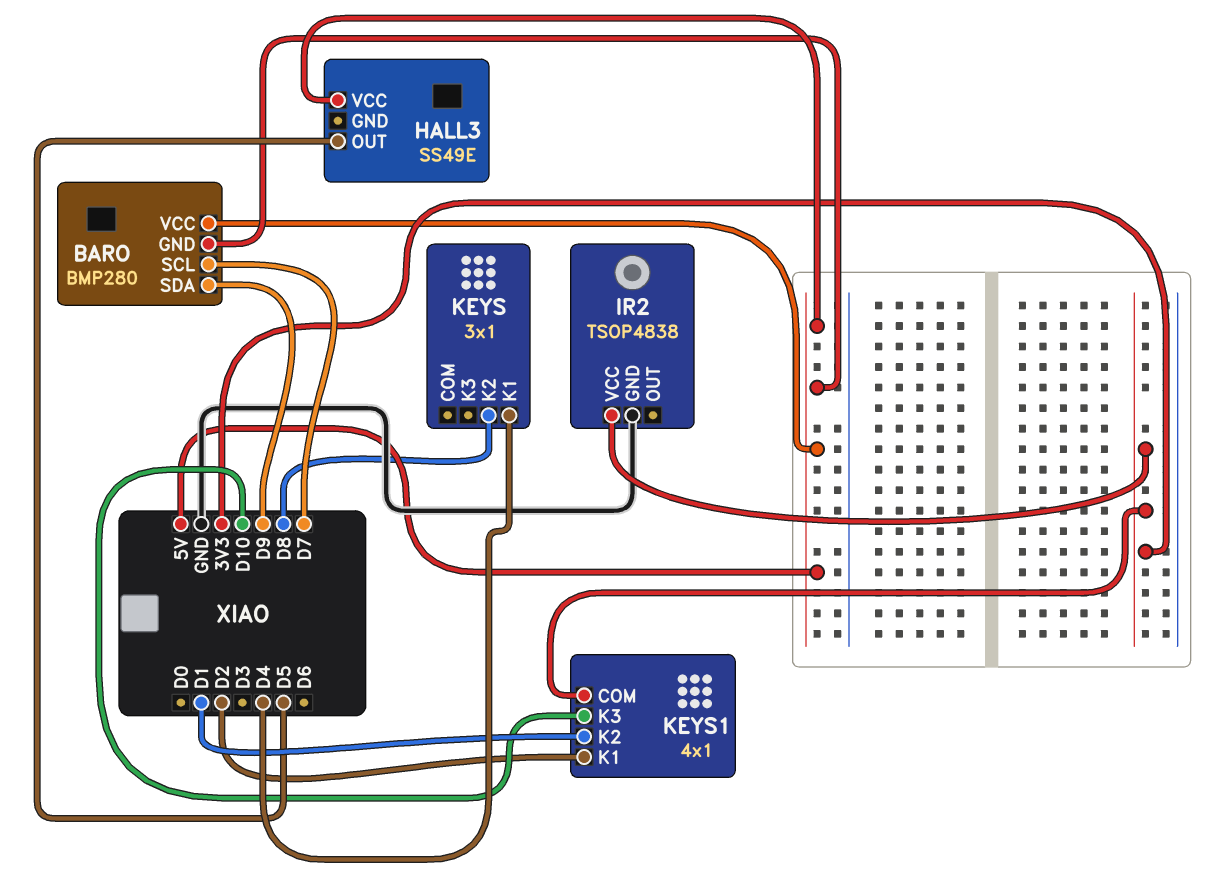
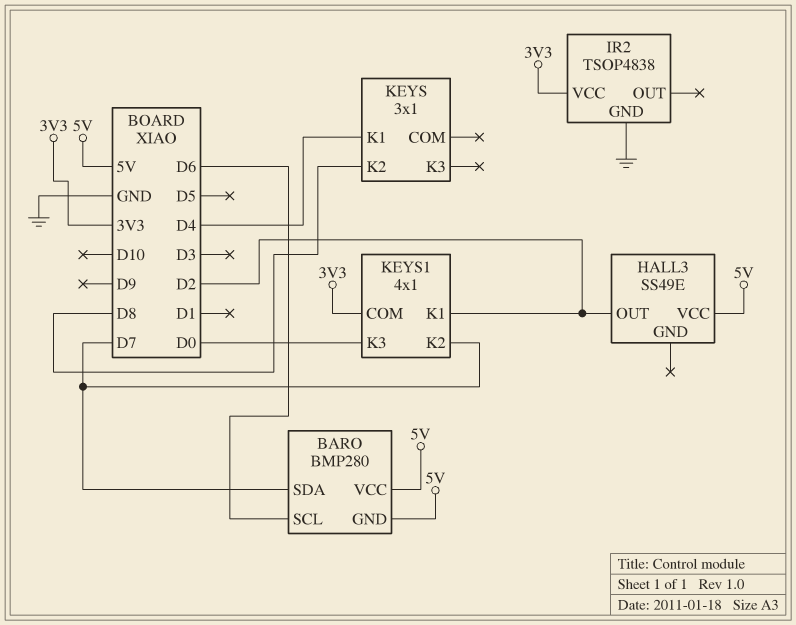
BARO pin SCL: D7 -> D6
BARO pin SDA: D9 -> D7
HALL3 pin OUT: D5 -> D2
KEYS1 pin K2: D1 -> D7
KEYS1 pin K3: D10 -> D0

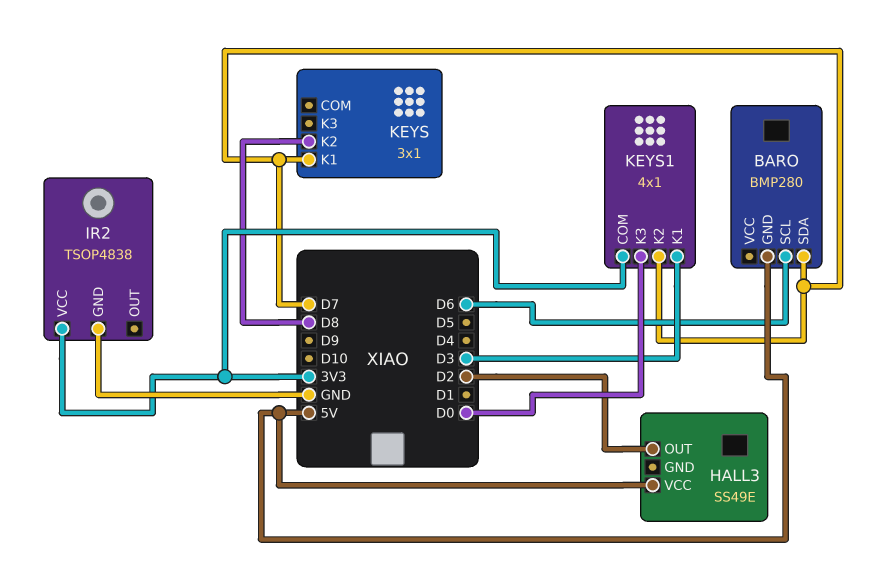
BARO pin VCC: 5V -> none
KEYS pin K1: D4 -> D7
KEYS1 pin K1: D2 -> D3

